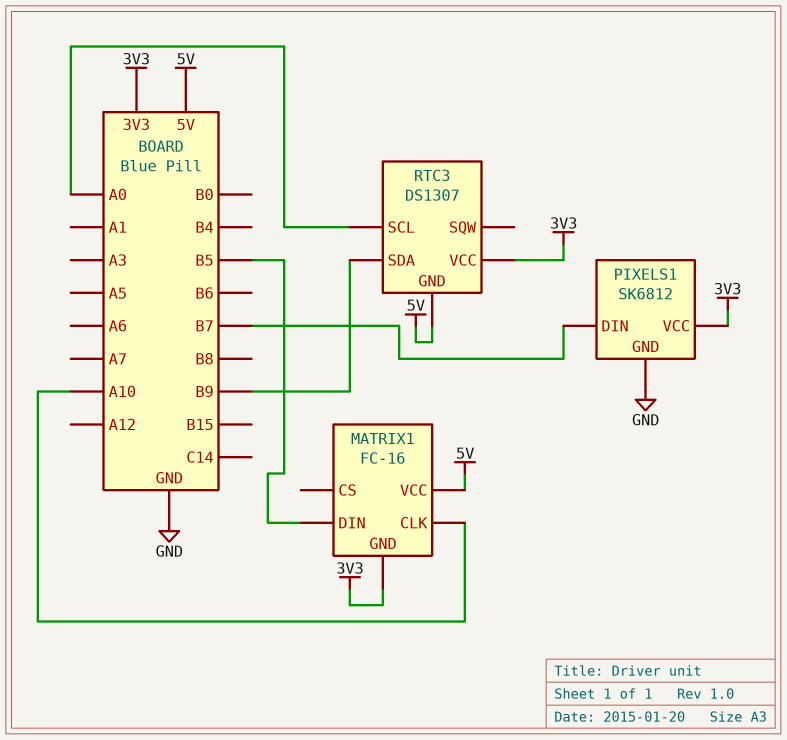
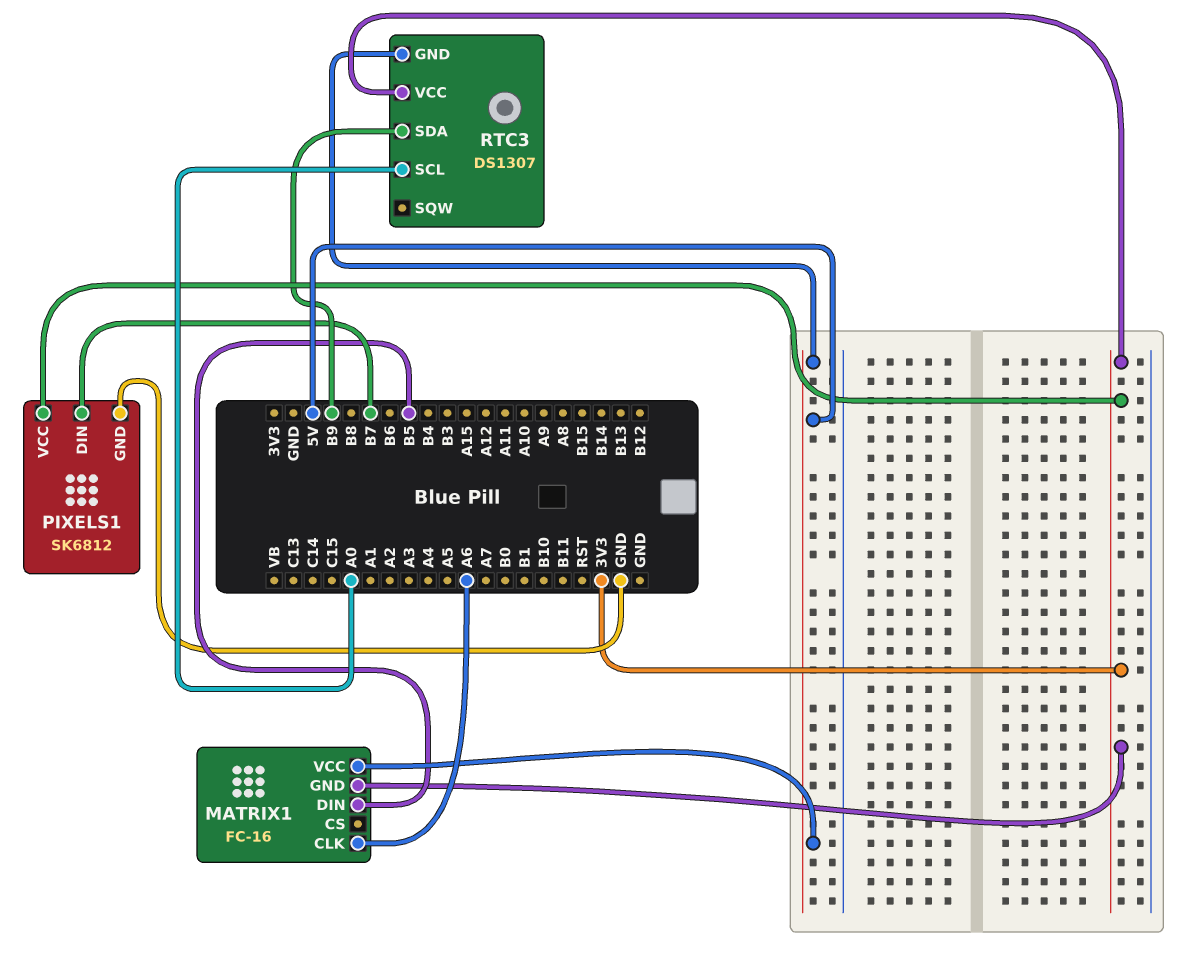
MATRIX1 pin CLK: A10 -> A6

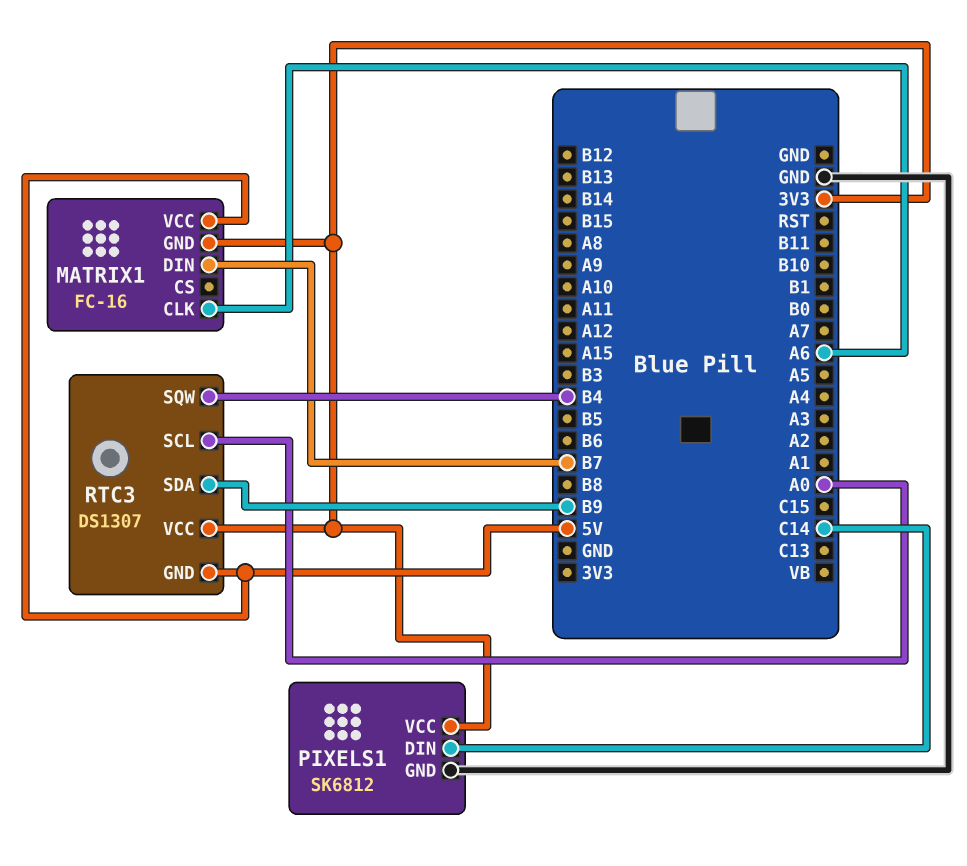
MATRIX1 pin DIN: B5 -> B7
PIXELS1 pin DIN: B7 -> C14
RTC3 pin SQW: none -> B4

